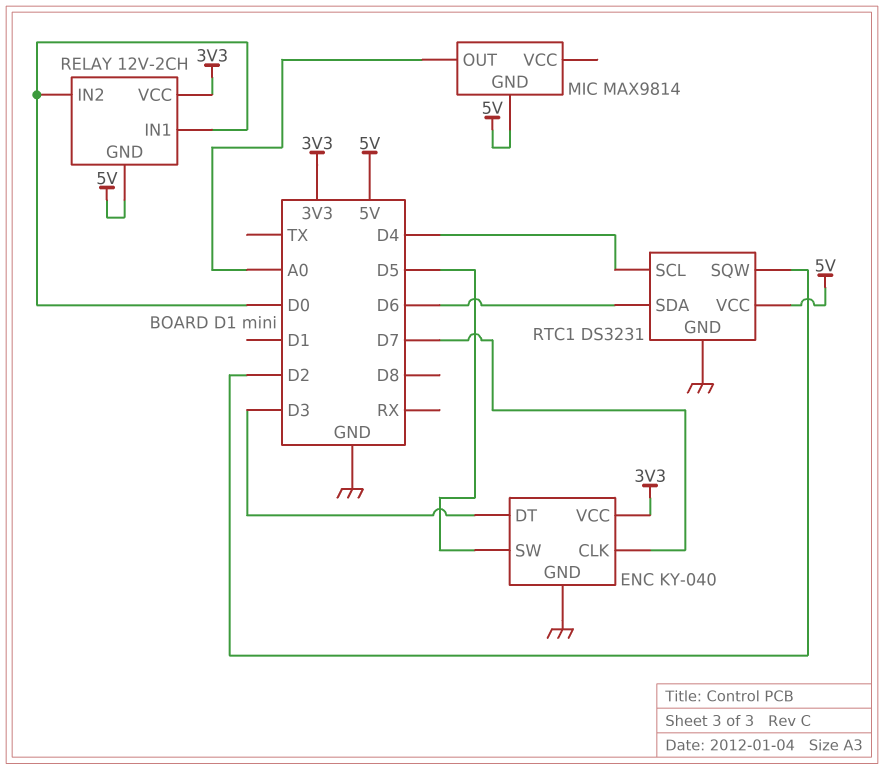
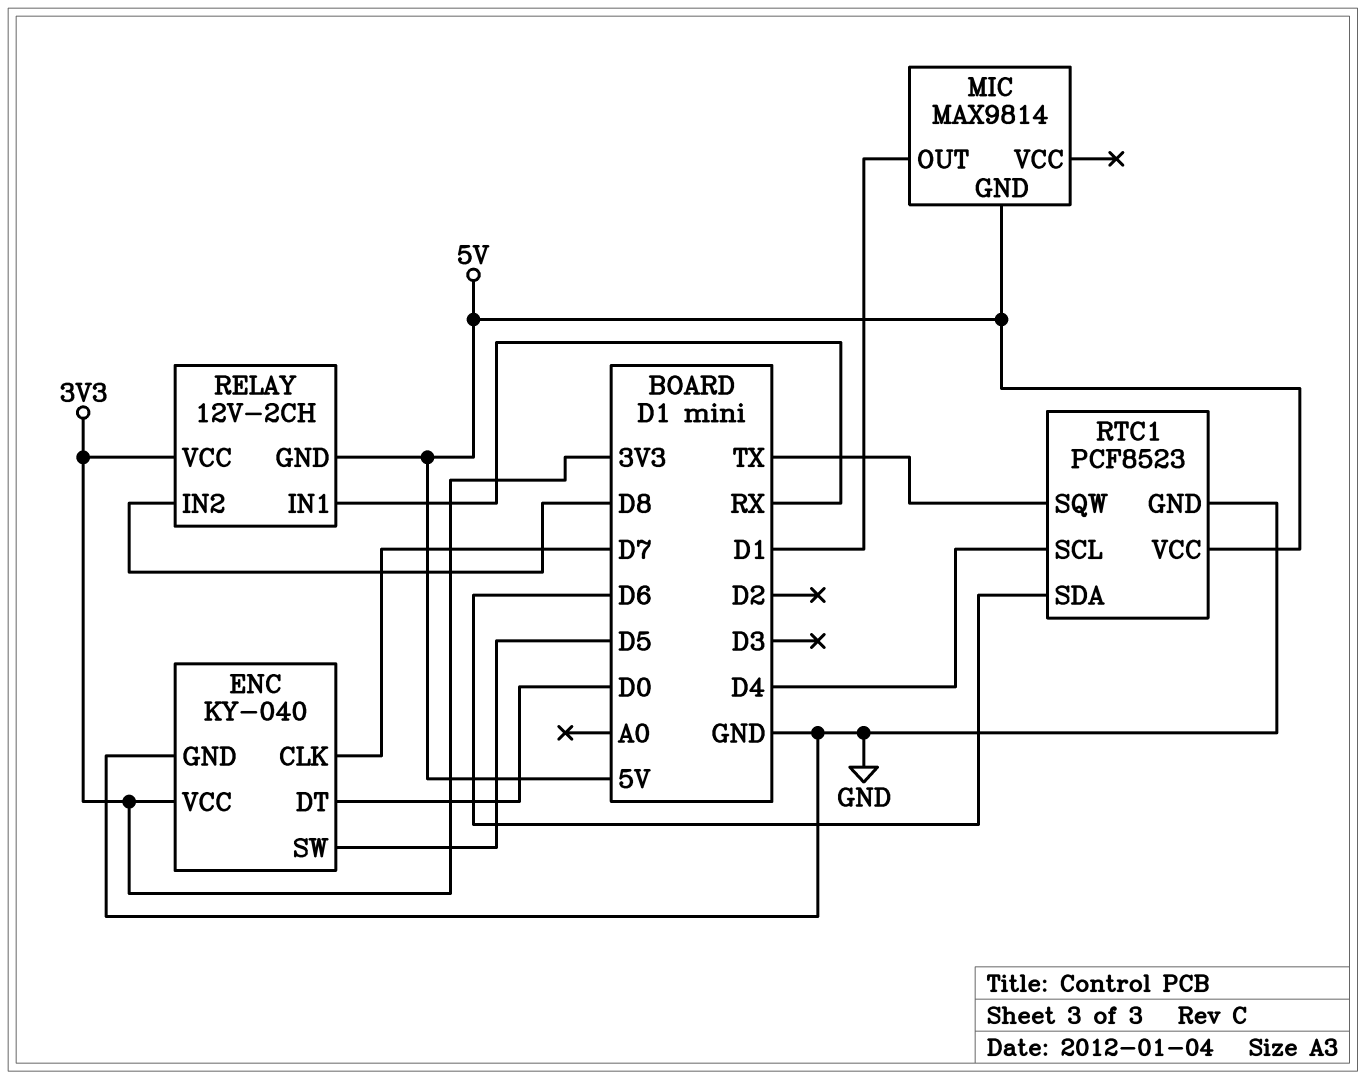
ENC pin DT: D3 -> D0
MIC pin OUT: A0 -> D1
RELAY pin IN1: D0 -> RX
RELAY pin IN2: D0 -> D8
RTC1: DS3231 -> PCF8523
RTC1 pin SQW: D2 -> TX

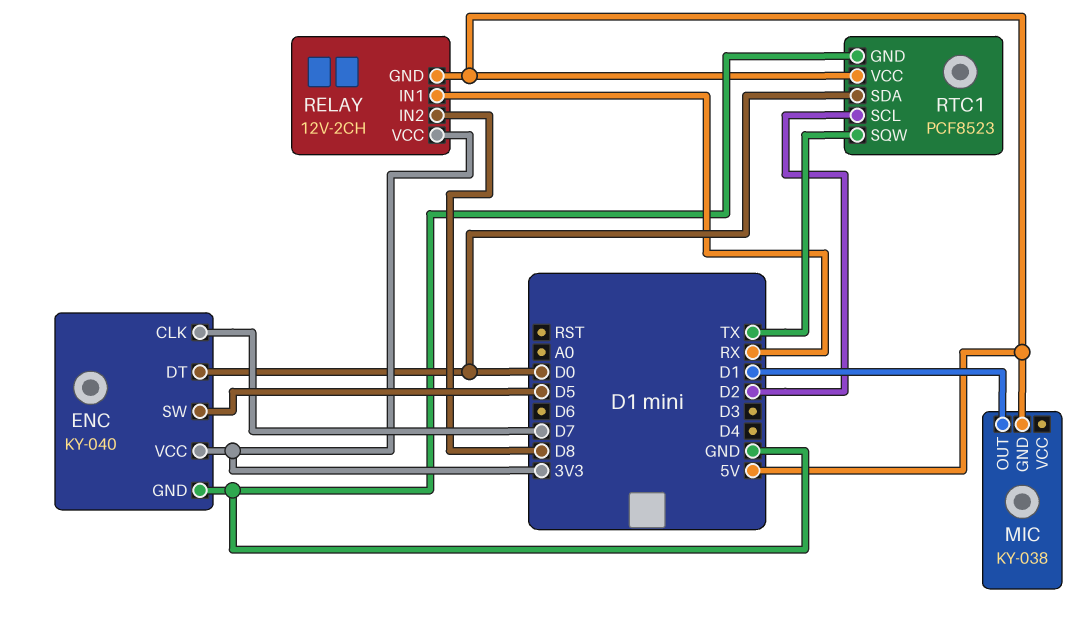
MIC: MAX9814 -> KY-038
RTC1 pin SCL: D4 -> D2
RTC1 pin SDA: D6 -> D0

